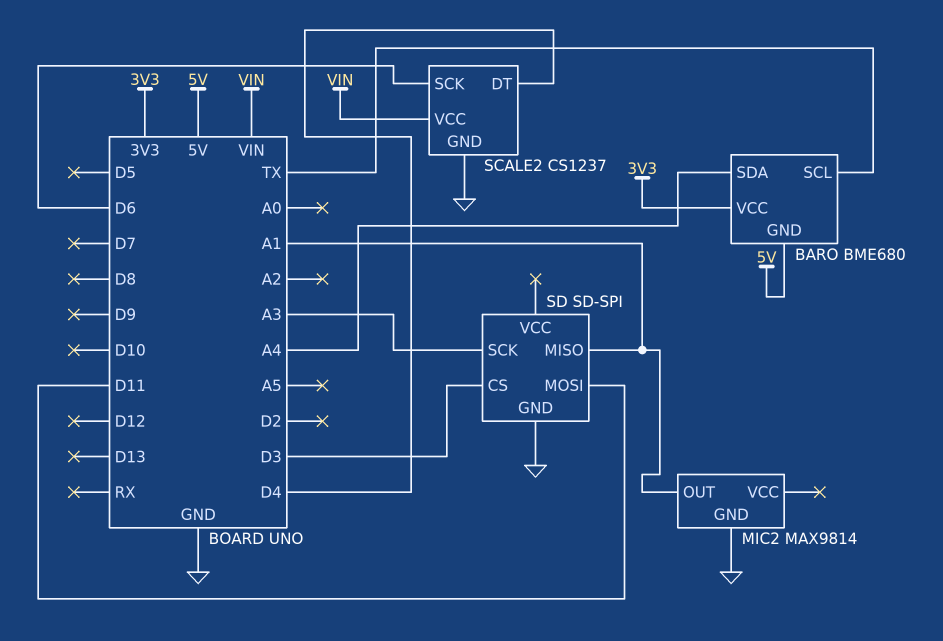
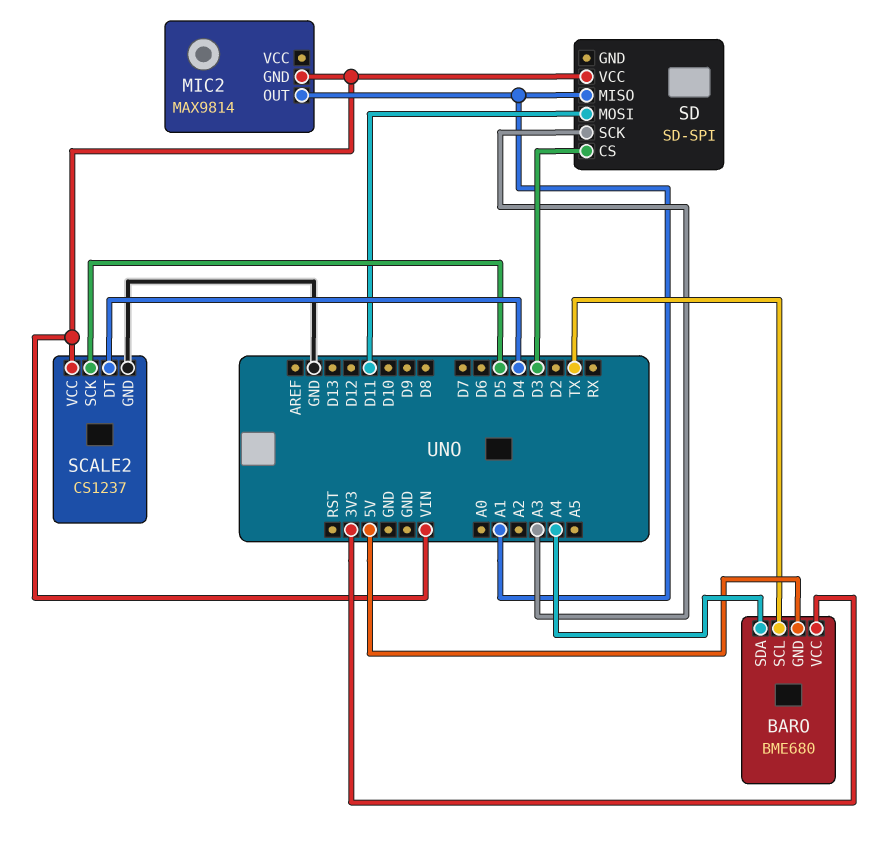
MIC2 pin GND: GND -> VIN
SCALE2 pin SCK: D6 -> D5
SD pin GND: GND -> none
SD pin VCC: none -> VIN

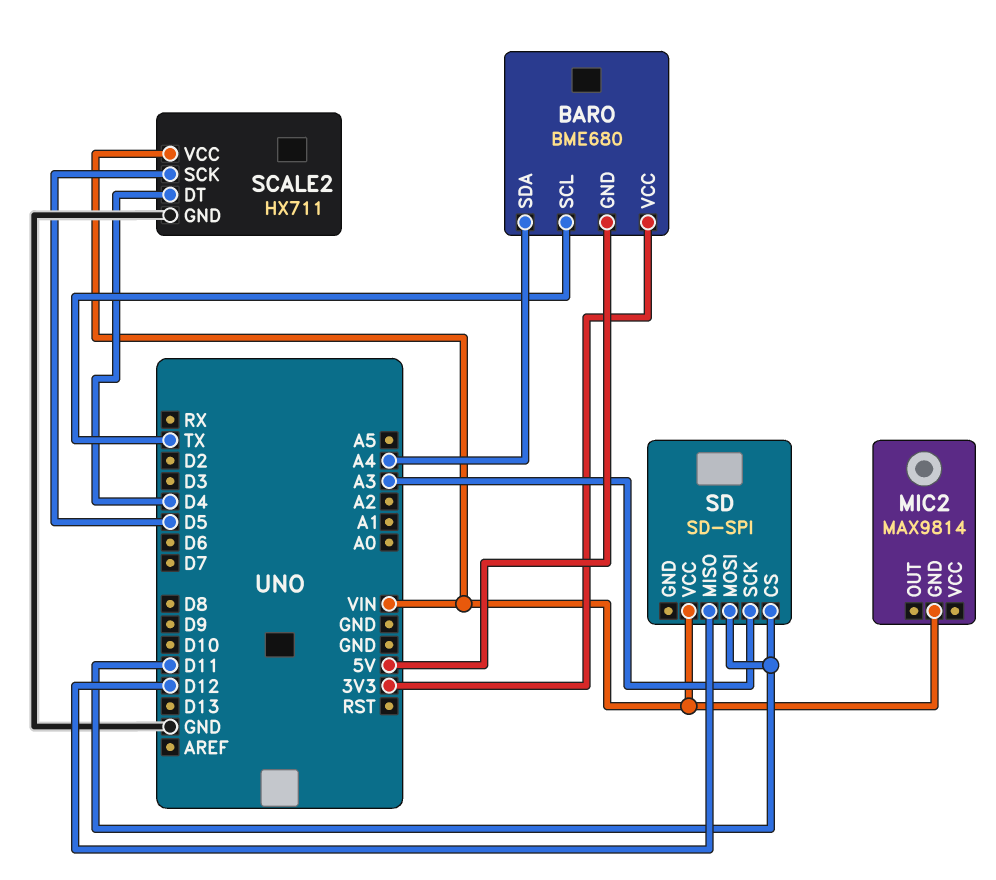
MIC2 pin OUT: A1 -> none
SCALE2: CS1237 -> HX711
SD pin CS: D3 -> D11
SD pin MISO: A1 -> D12

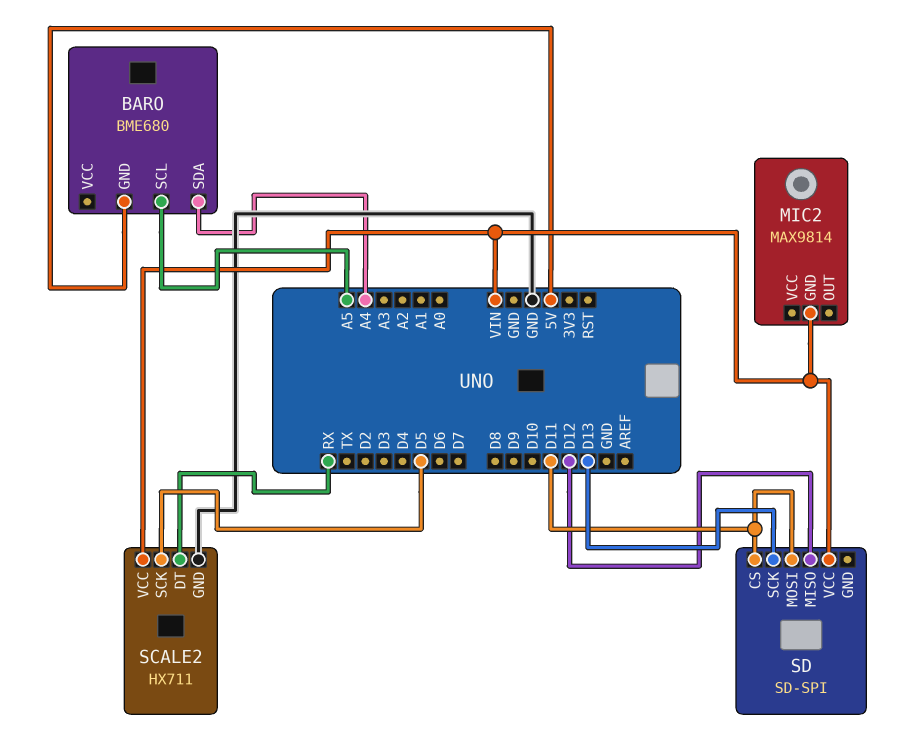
BARO pin SCL: TX -> A5
BARO pin VCC: 3V3 -> none
SCALE2 pin DT: D4 -> RX
SD pin SCK: A3 -> D13

